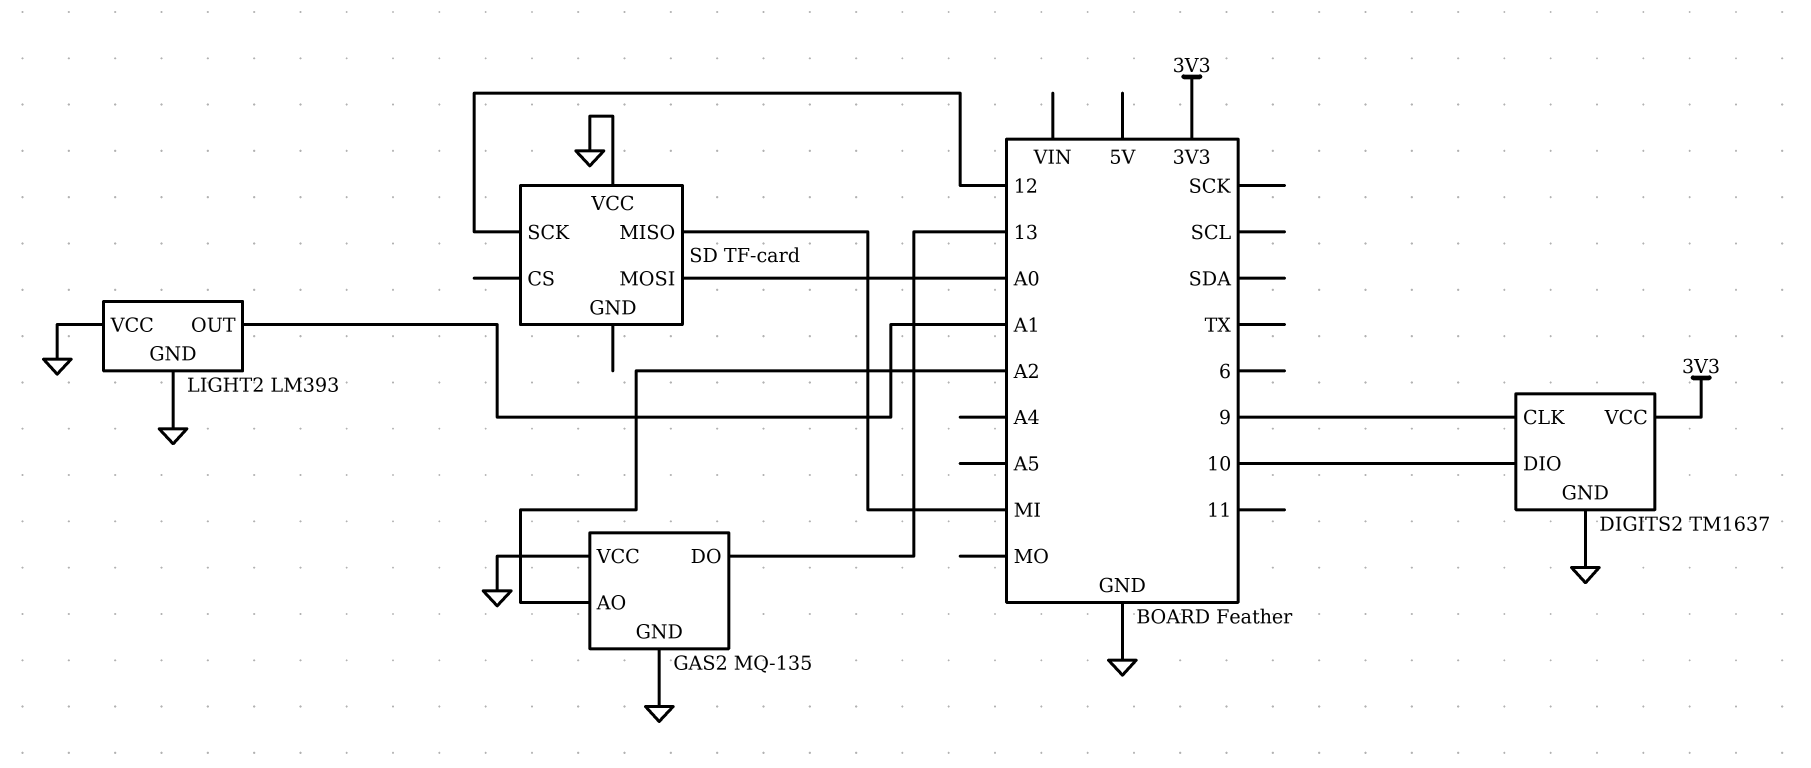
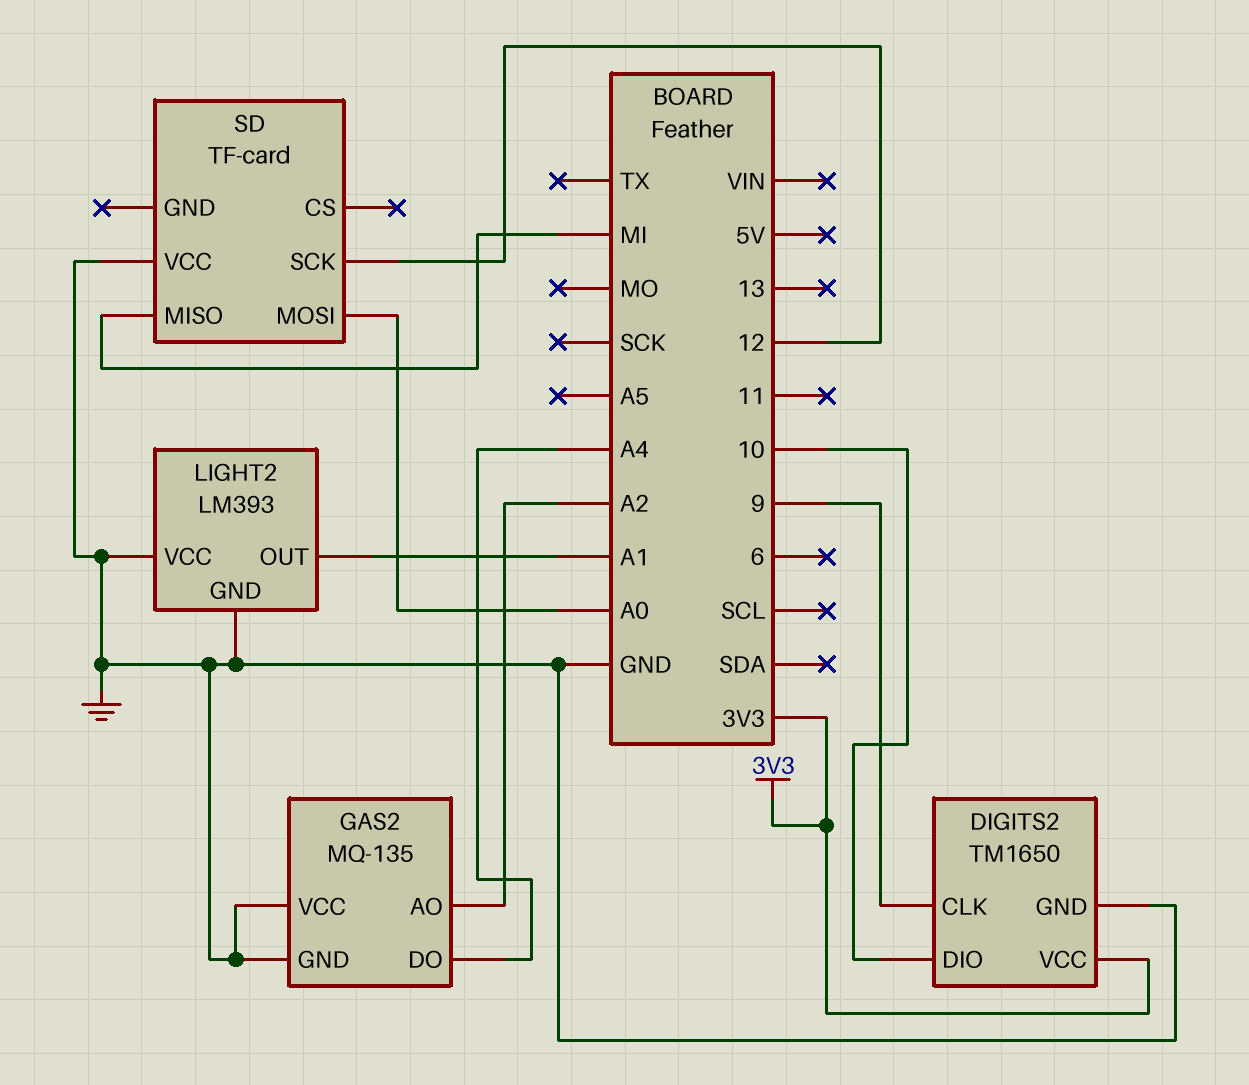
DIGITS2: TM1637 -> TM1650
GAS2 pin DO: 13 -> A4

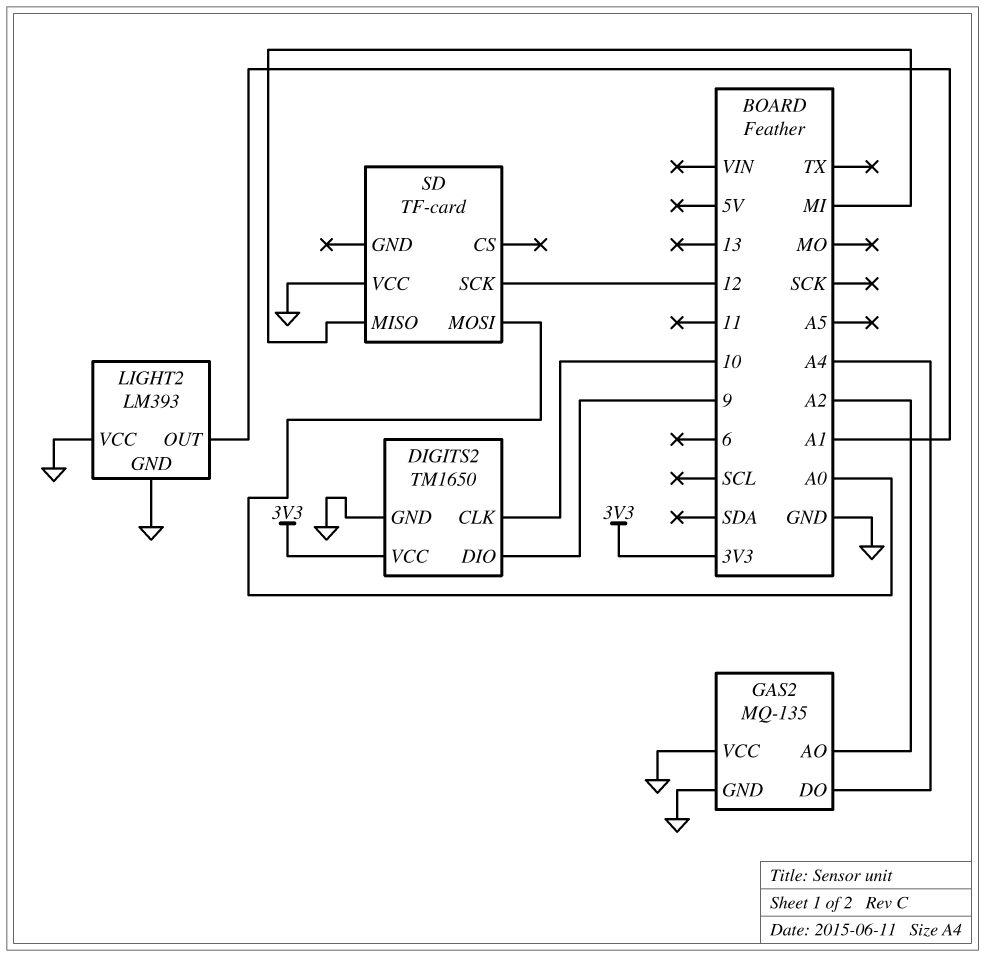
DIGITS2 pin CLK: 9 -> 10
DIGITS2 pin DIO: 10 -> 9

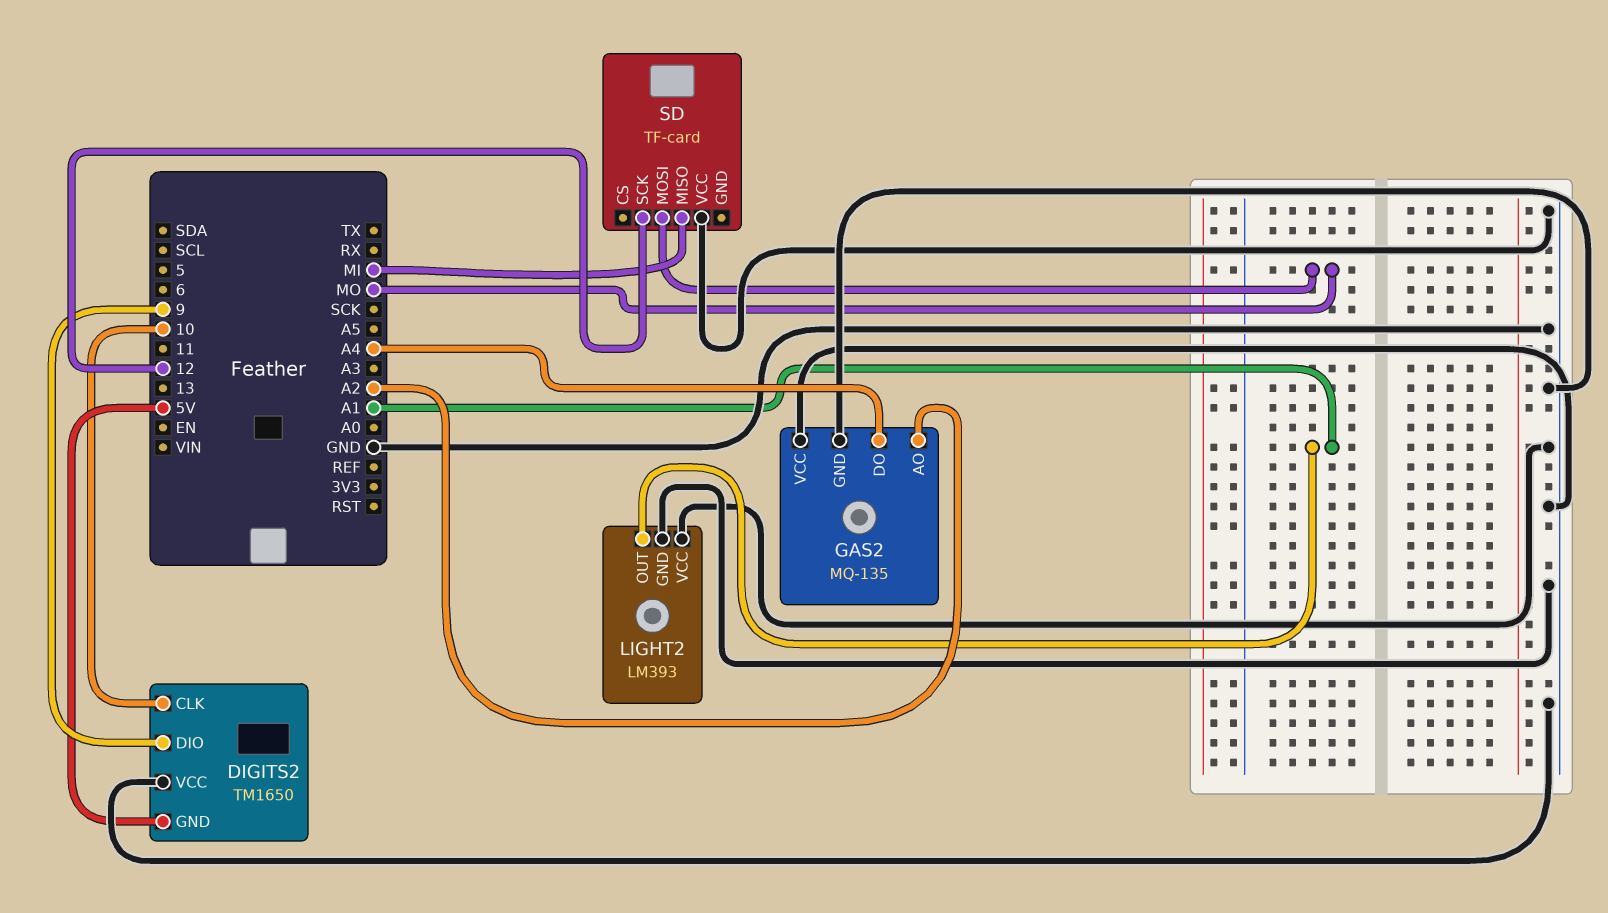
DIGITS2 pin GND: GND -> 5V
DIGITS2 pin VCC: 3V3 -> GND
SD pin MOSI: A0 -> MO

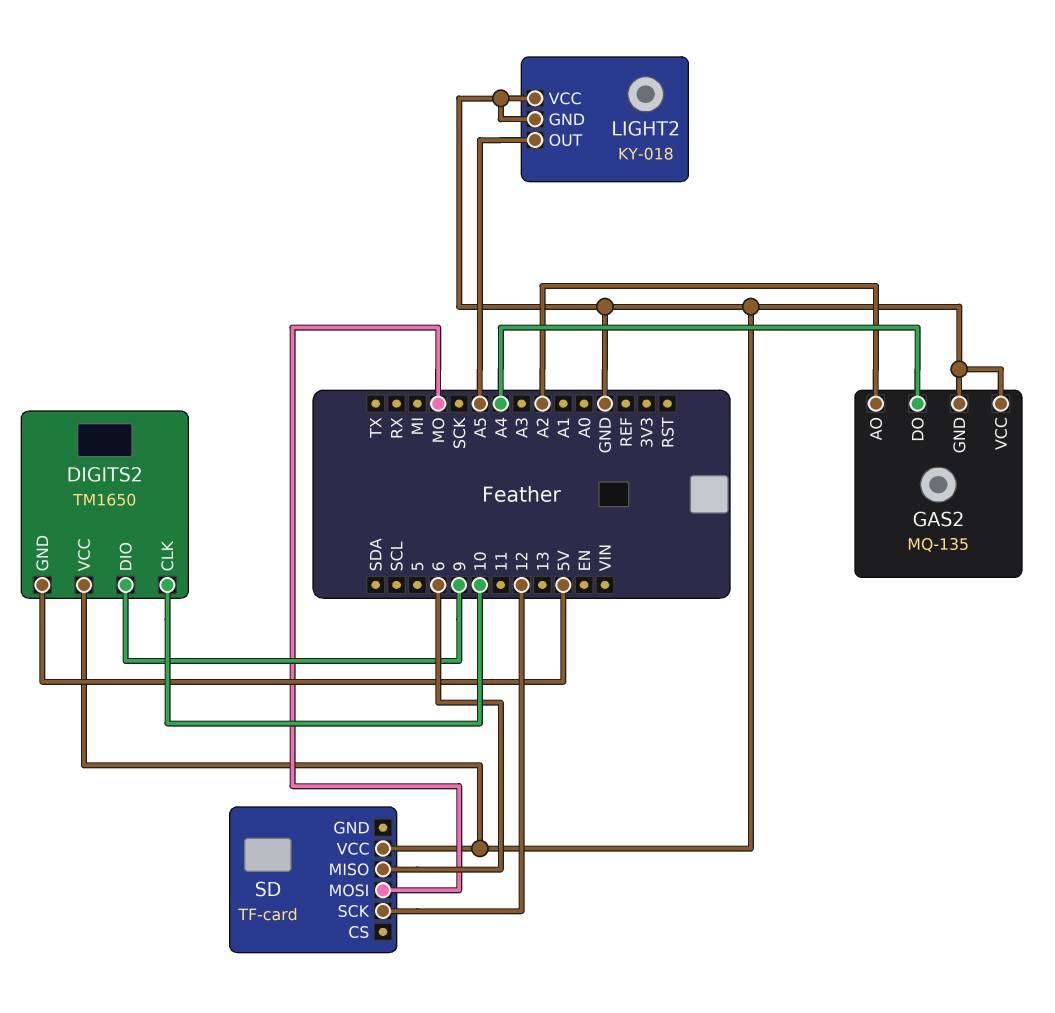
LIGHT2: LM393 -> KY-018
LIGHT2 pin OUT: A1 -> A5
SD pin MISO: MI -> 6

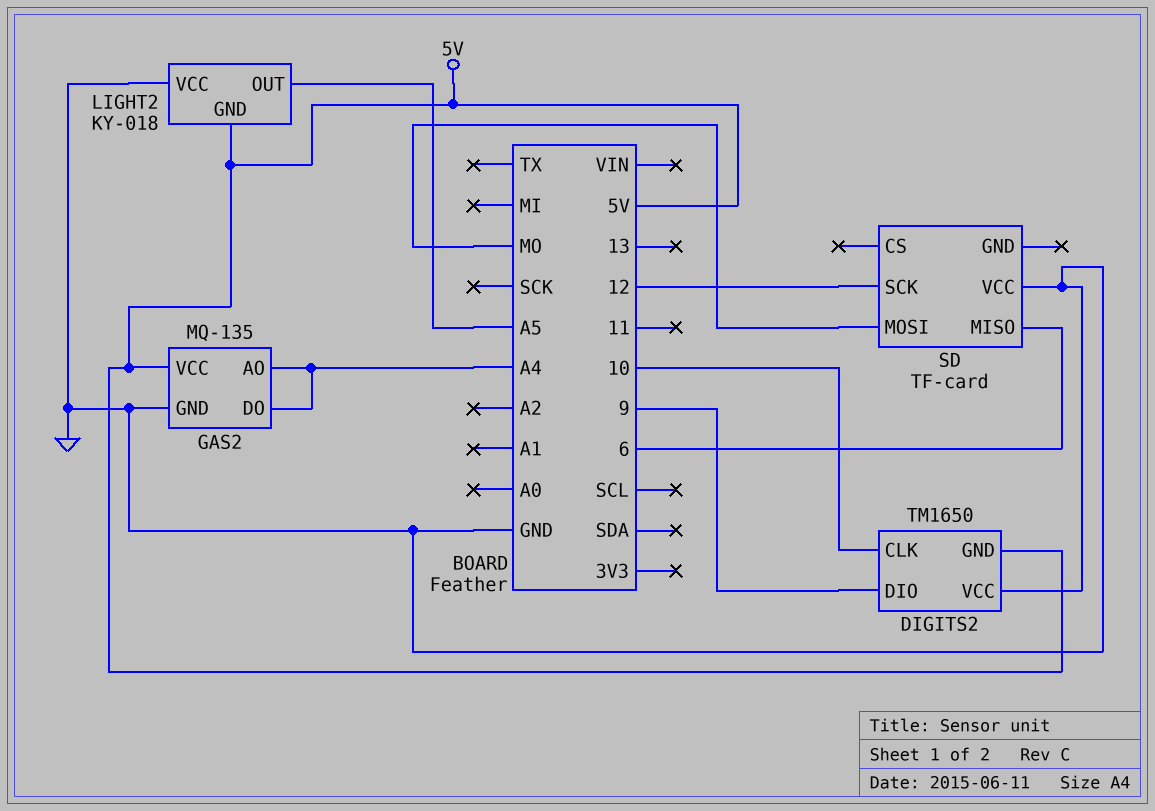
GAS2 pin AO: A2 -> A4
GAS2 pin VCC: GND -> 5V
LIGHT2 pin GND: GND -> 5V

